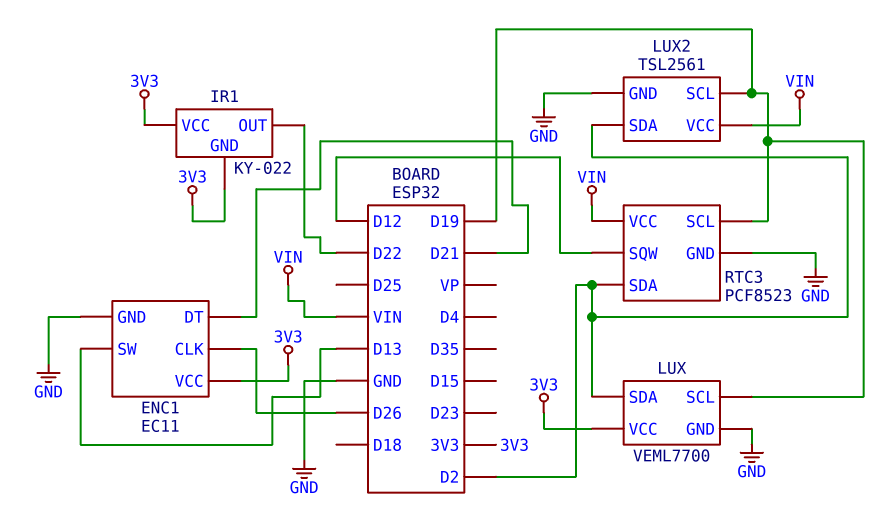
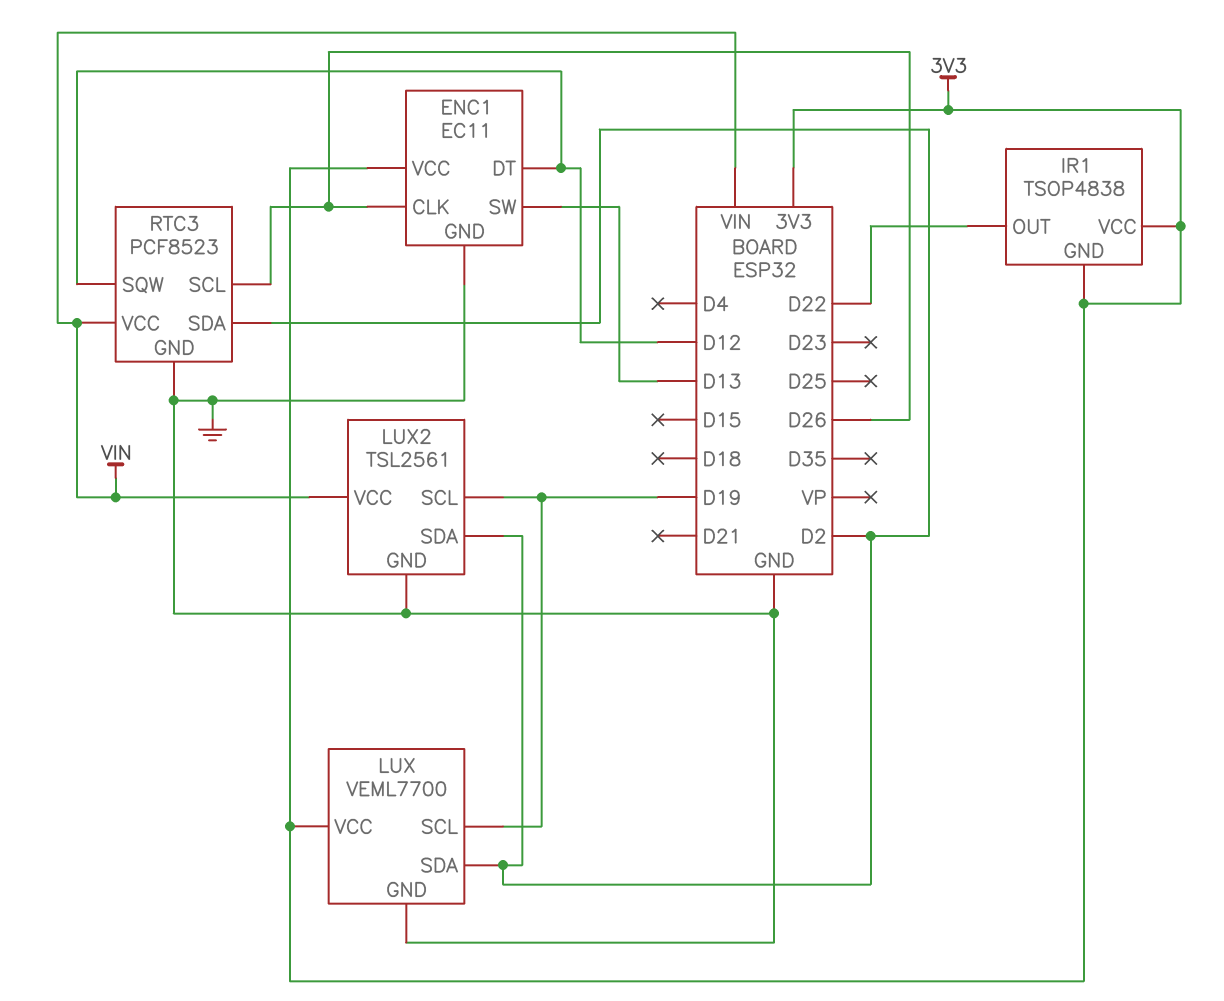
ENC1 pin DT: D21 -> D12
IR1: KY-022 -> TSOP4838
RTC3 pin SCL: D19 -> D26

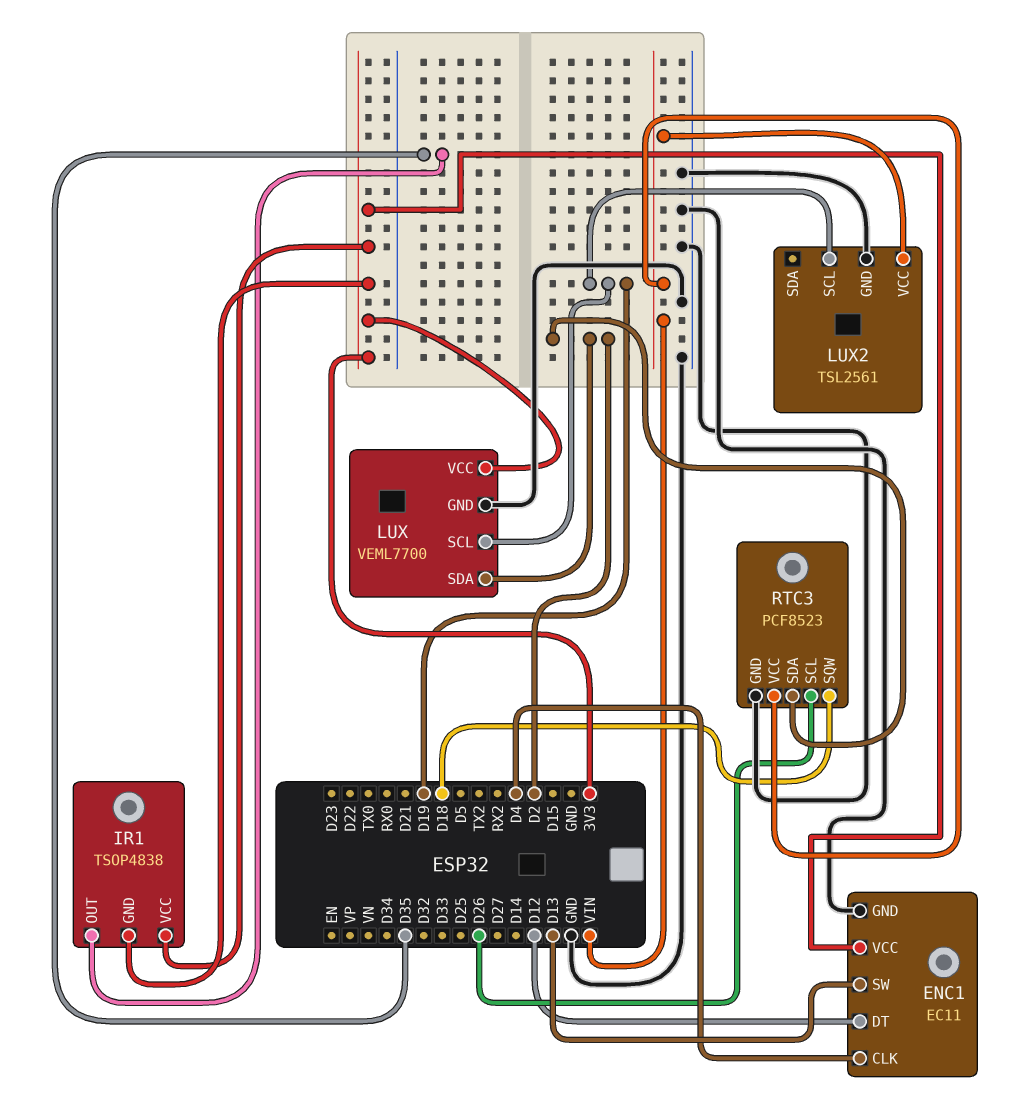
ENC1 pin CLK: D26 -> D4
IR1 pin OUT: D22 -> D35
LUX2 pin SDA: D2 -> none
RTC3 pin SQW: D12 -> D18

